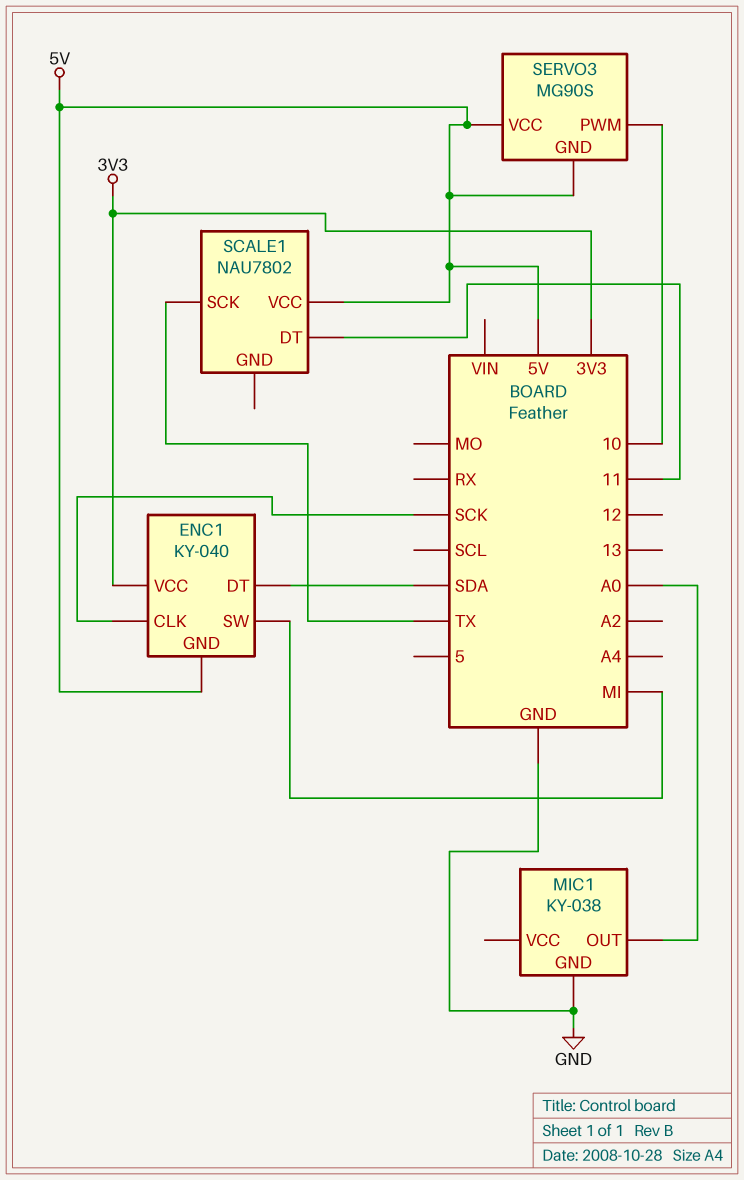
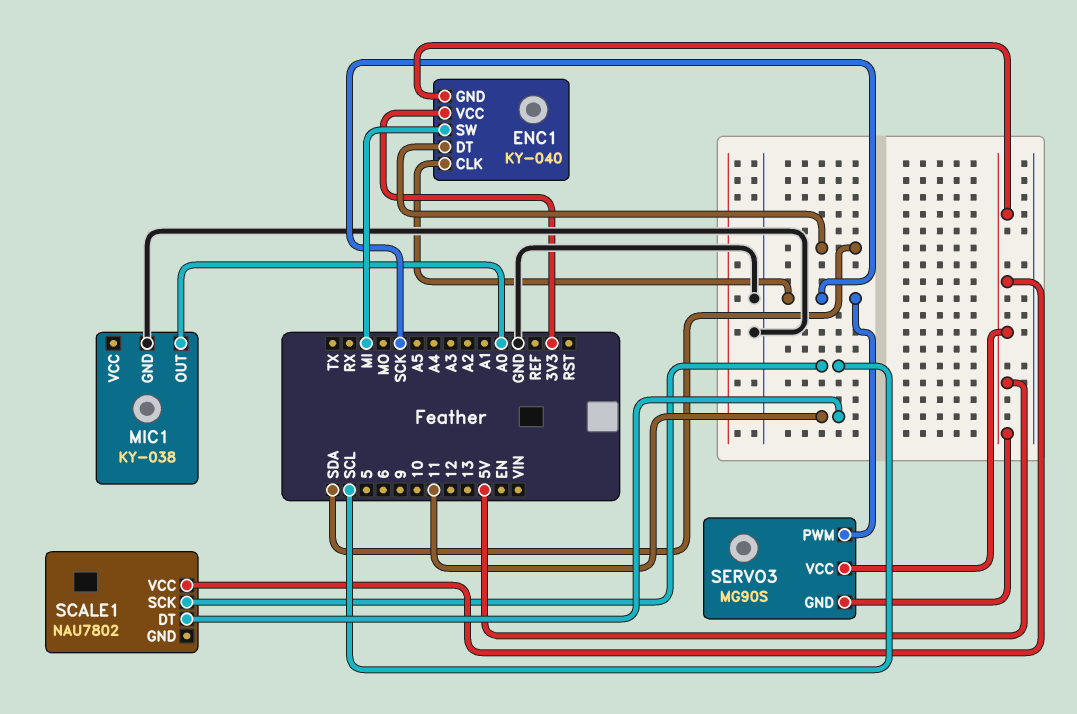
SCALE1 pin SCK: TX -> SCL
SERVO3 pin PWM: 10 -> SCK

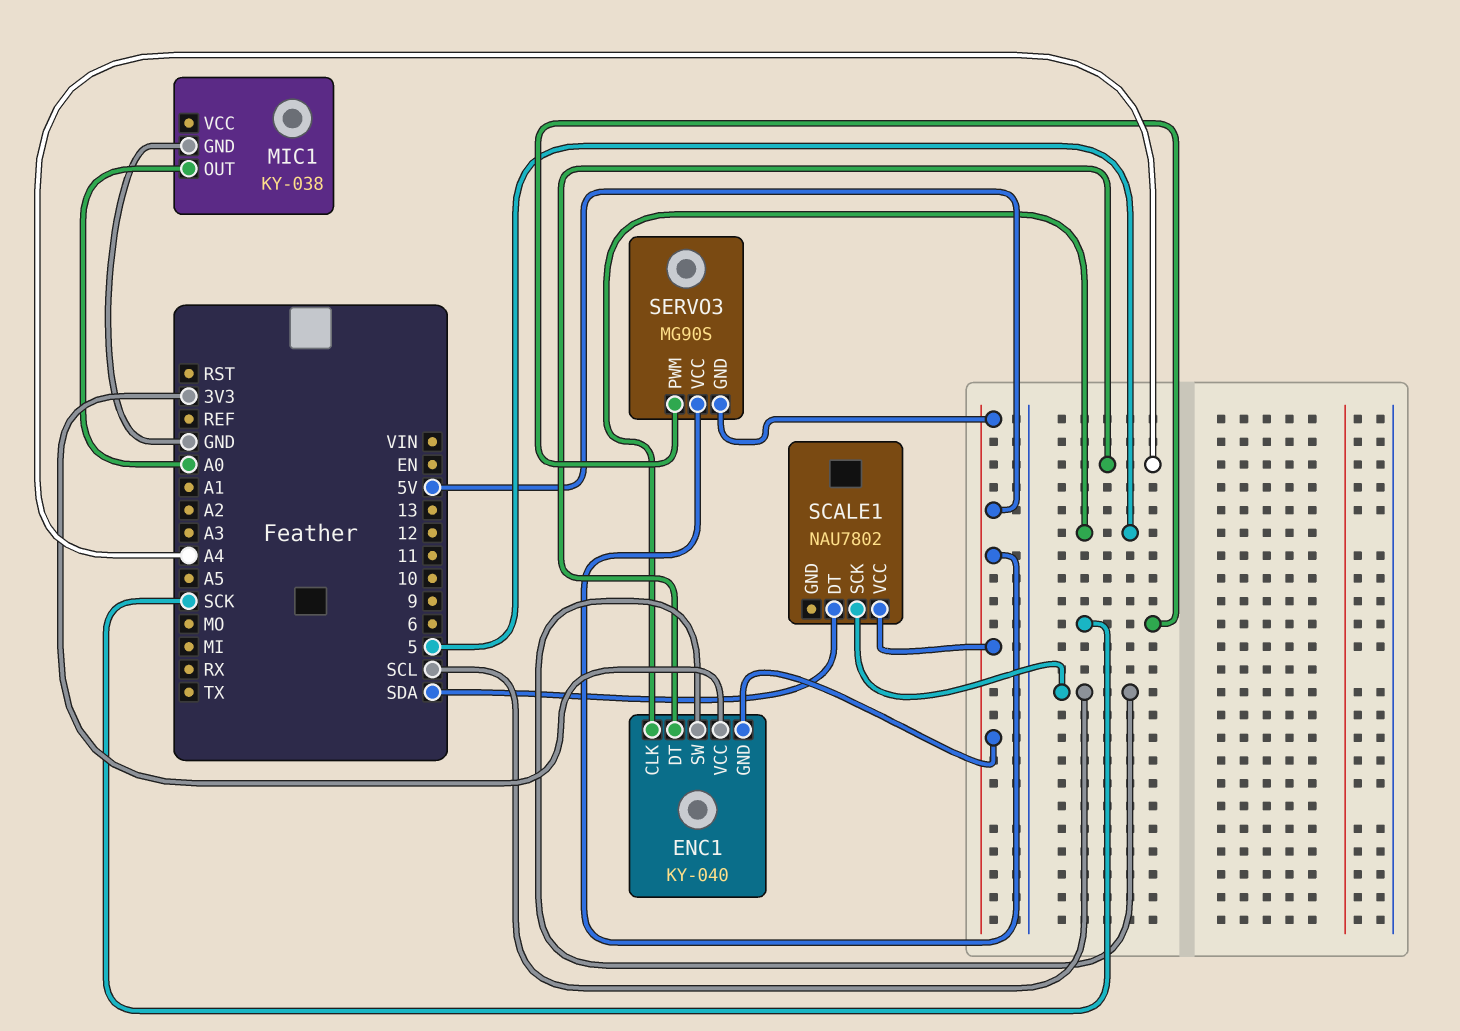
ENC1 pin CLK: SCK -> 5
ENC1 pin DT: SDA -> A4
ENC1 pin SW: MI -> SCL
SCALE1 pin DT: 11 -> SDA

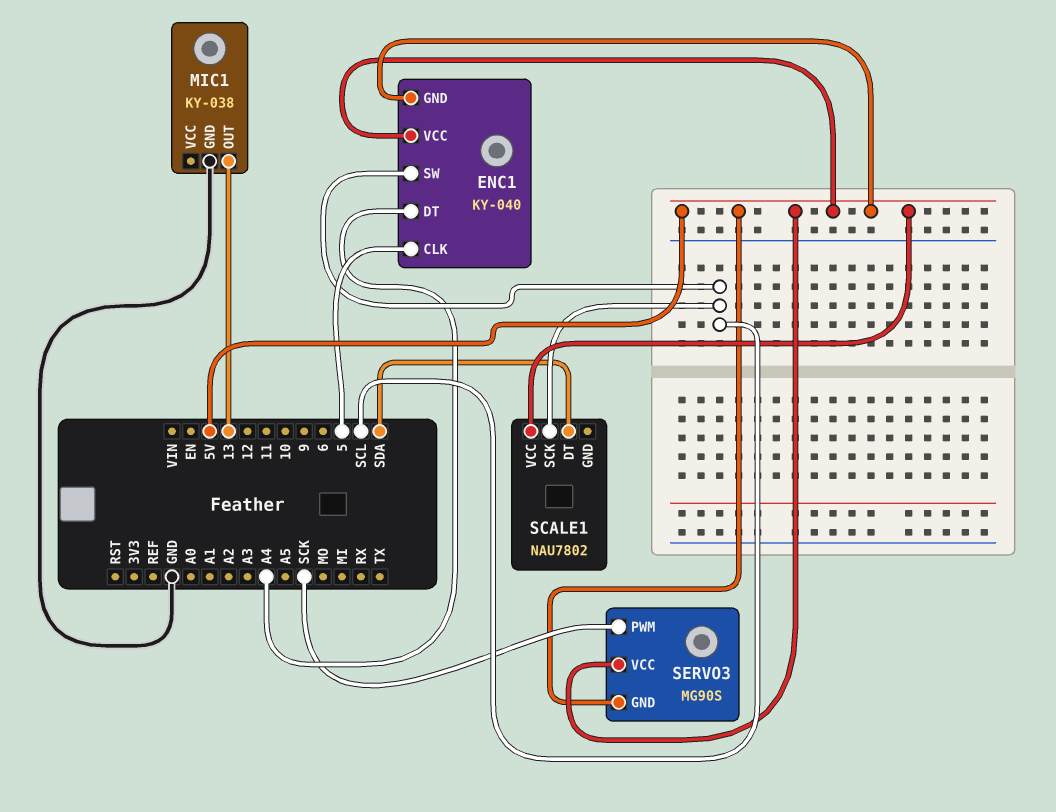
ENC1 pin VCC: 3V3 -> 5V
MIC1 pin OUT: A0 -> 13

